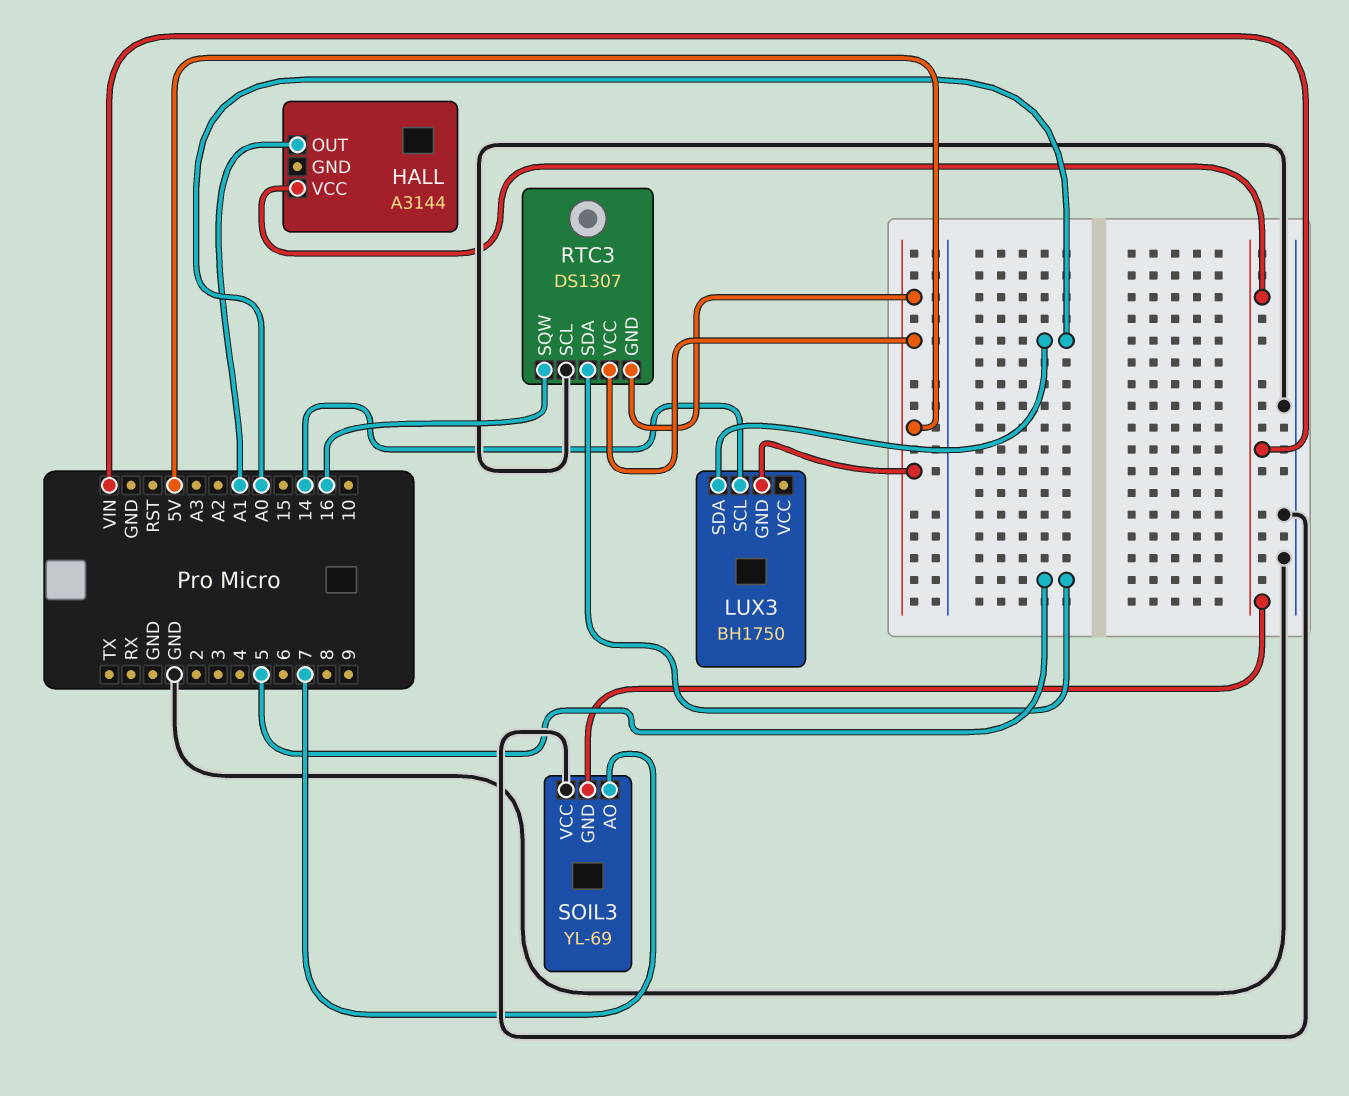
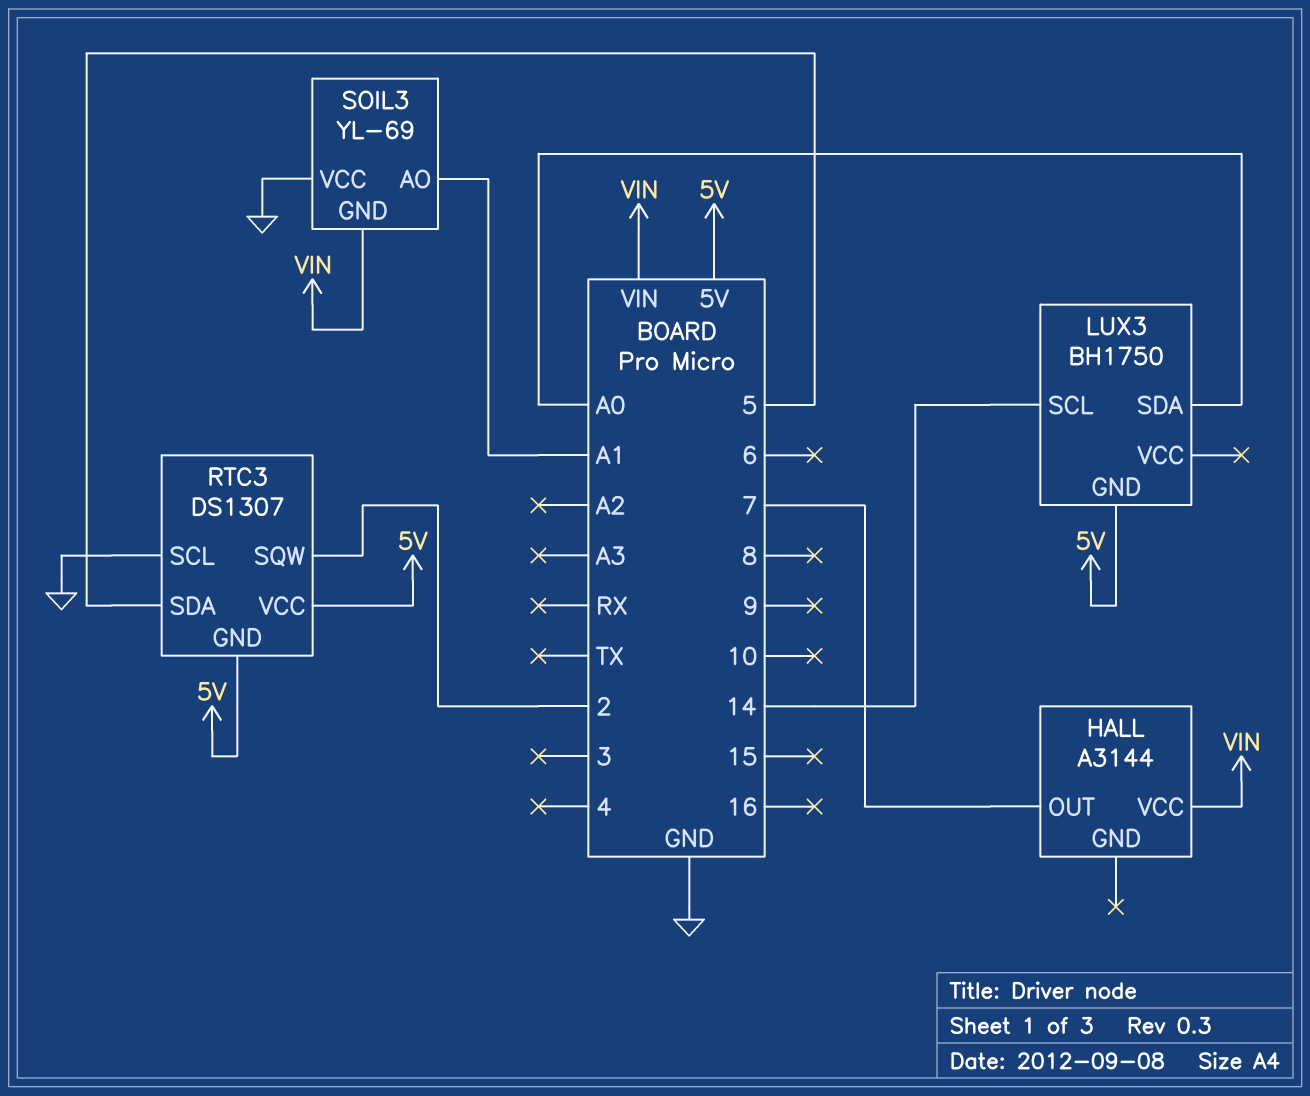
HALL pin OUT: A1 -> 7
RTC3 pin SQW: 16 -> 2
SOIL3 pin AO: 7 -> A1

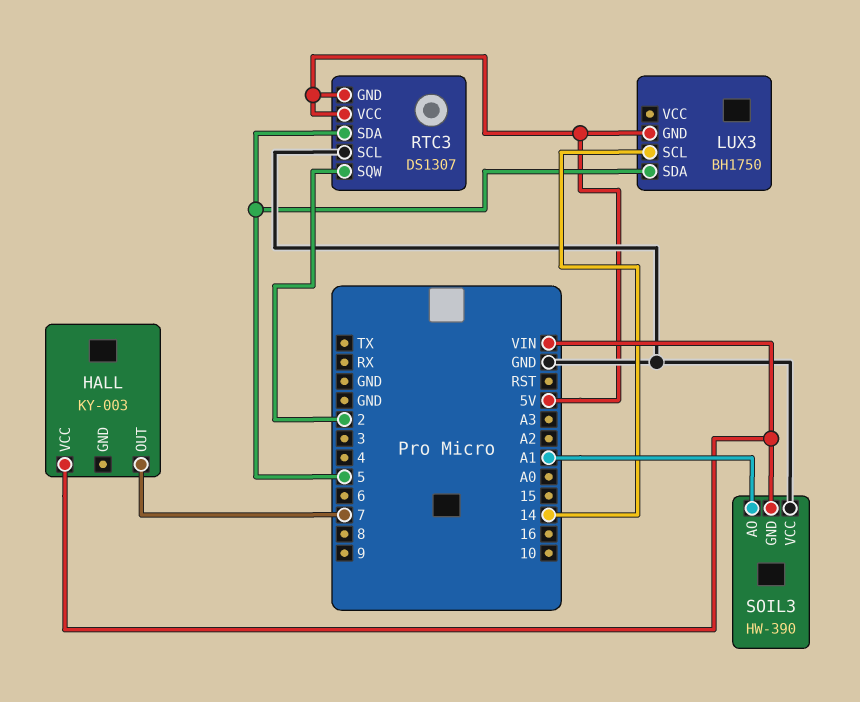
HALL: A3144 -> KY-003
LUX3 pin SDA: A0 -> 5
SOIL3: YL-69 -> HW-390

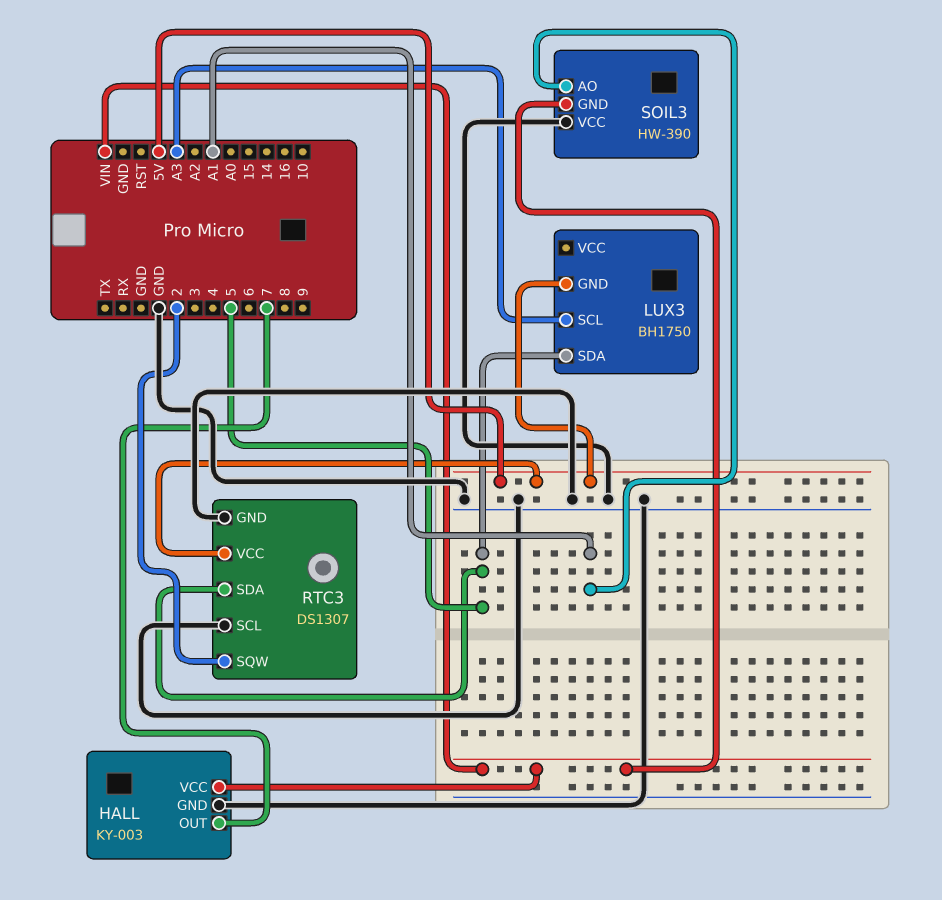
HALL pin GND: none -> GND
LUX3 pin SCL: 14 -> A3
RTC3 pin GND: 5V -> GND

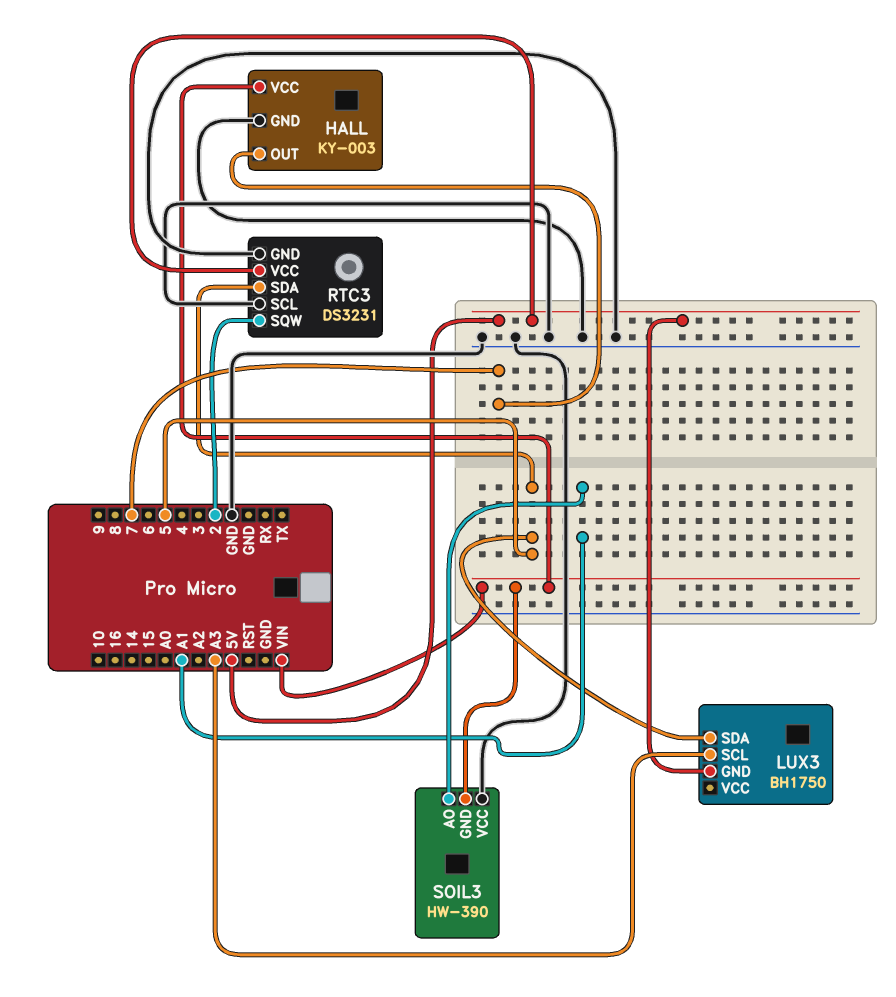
RTC3: DS1307 -> DS3231

